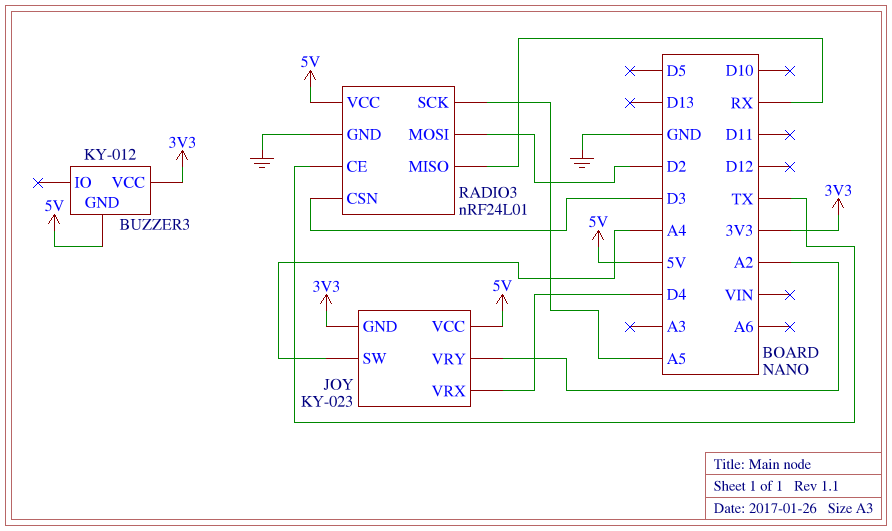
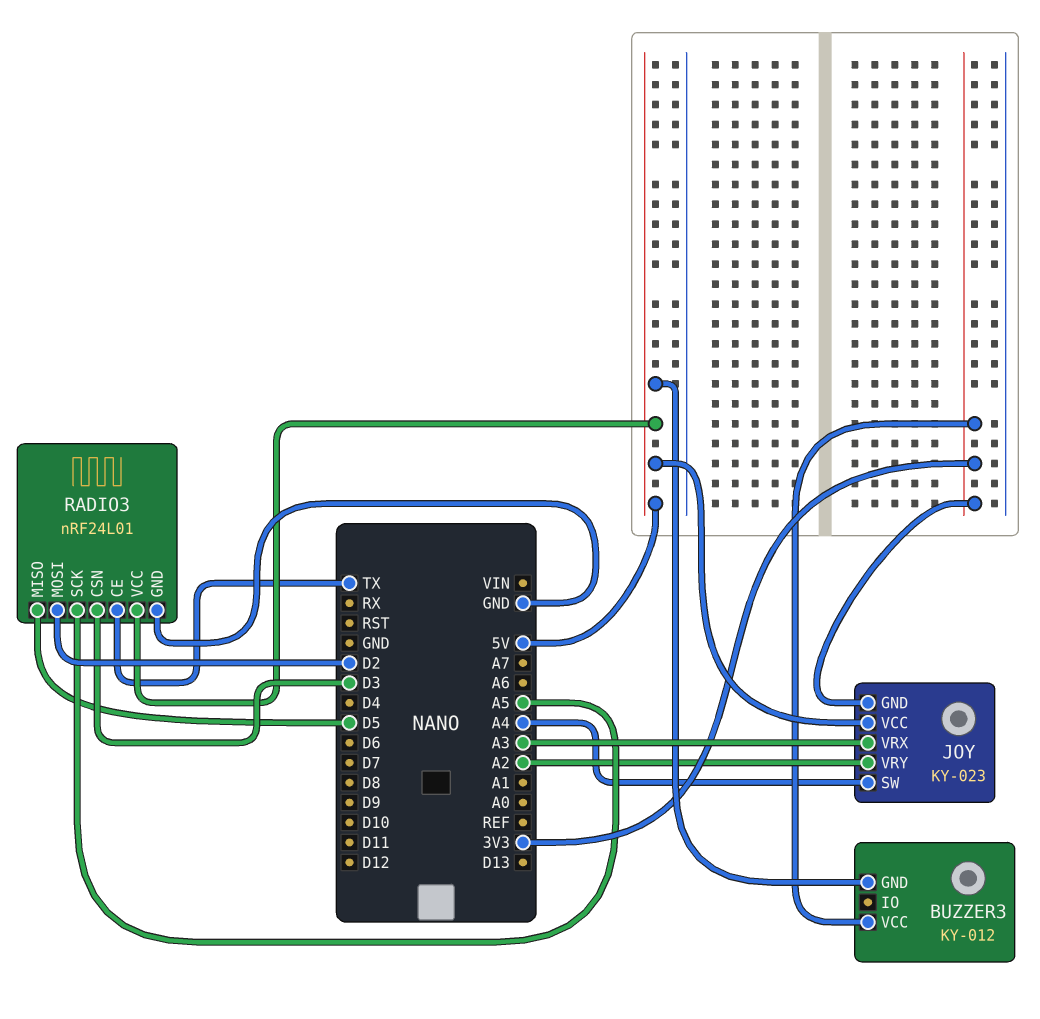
JOY pin VRX: D4 -> A3
RADIO3 pin MISO: RX -> D5

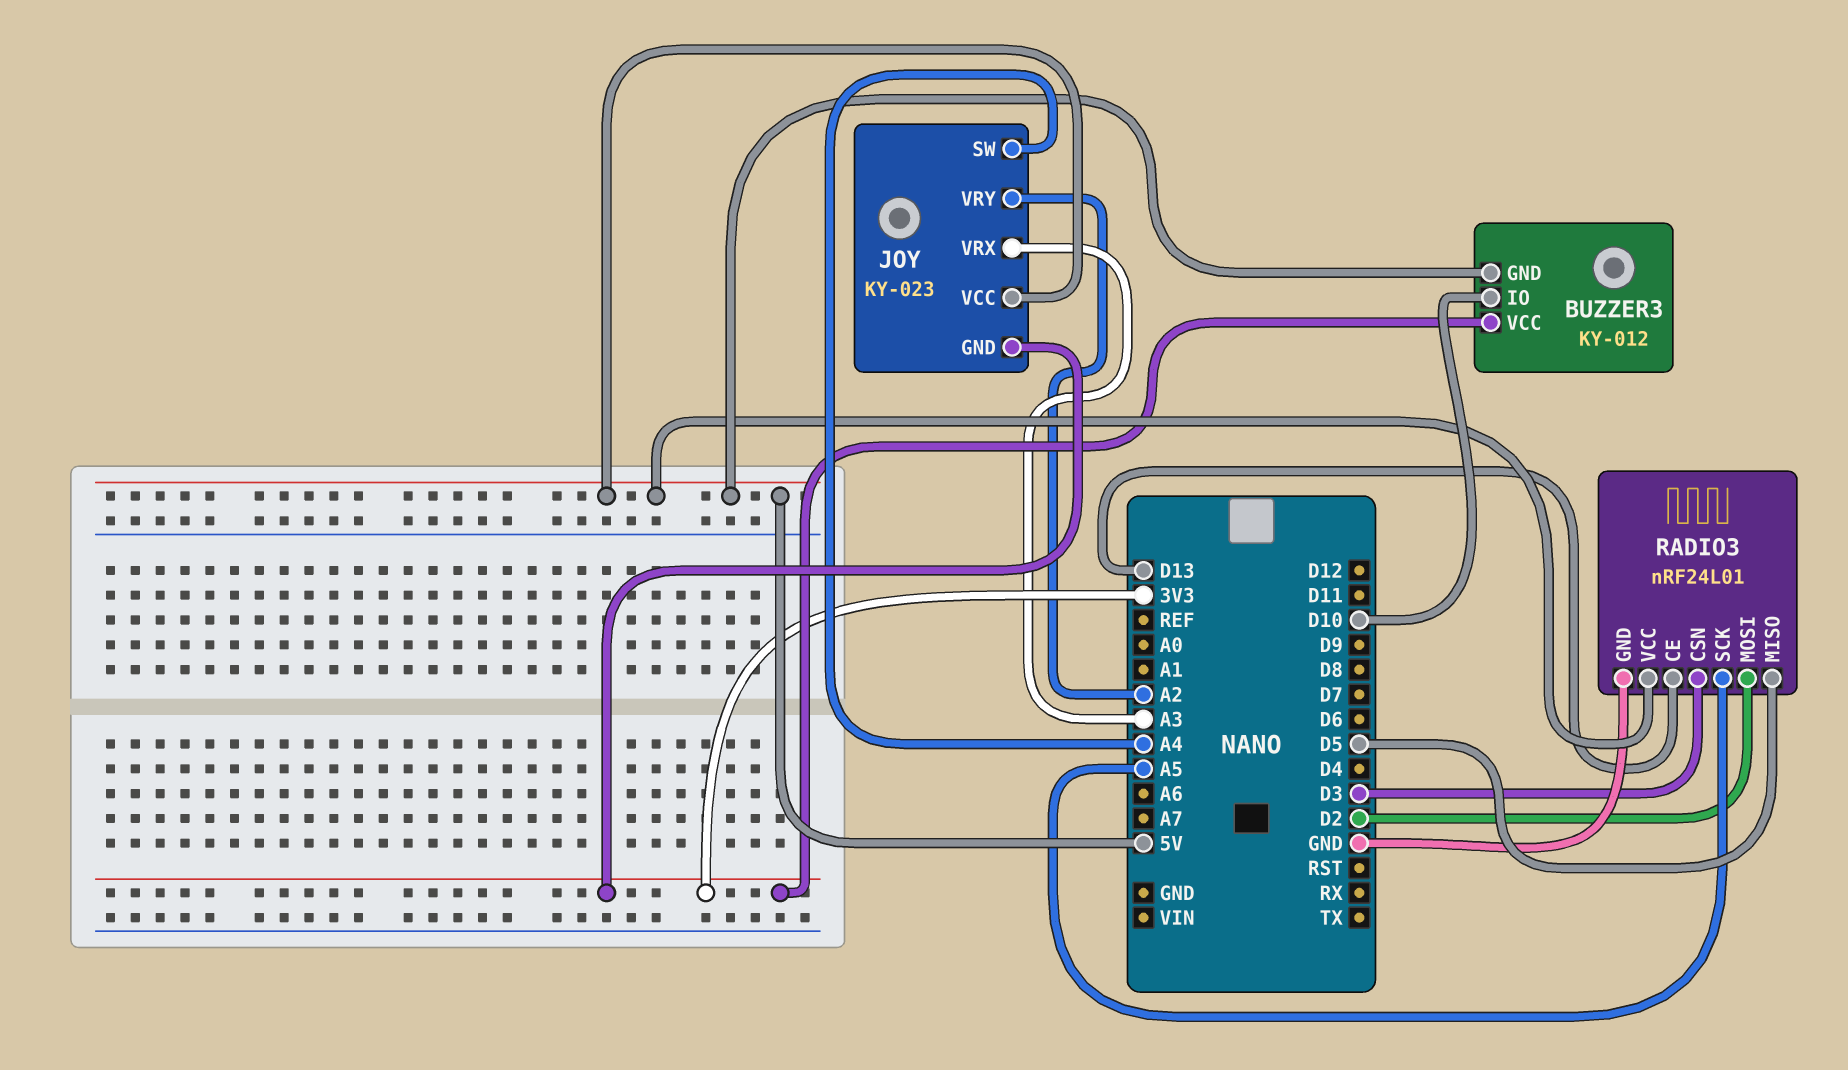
BUZZER3 pin IO: none -> D10
RADIO3 pin CE: TX -> D13

